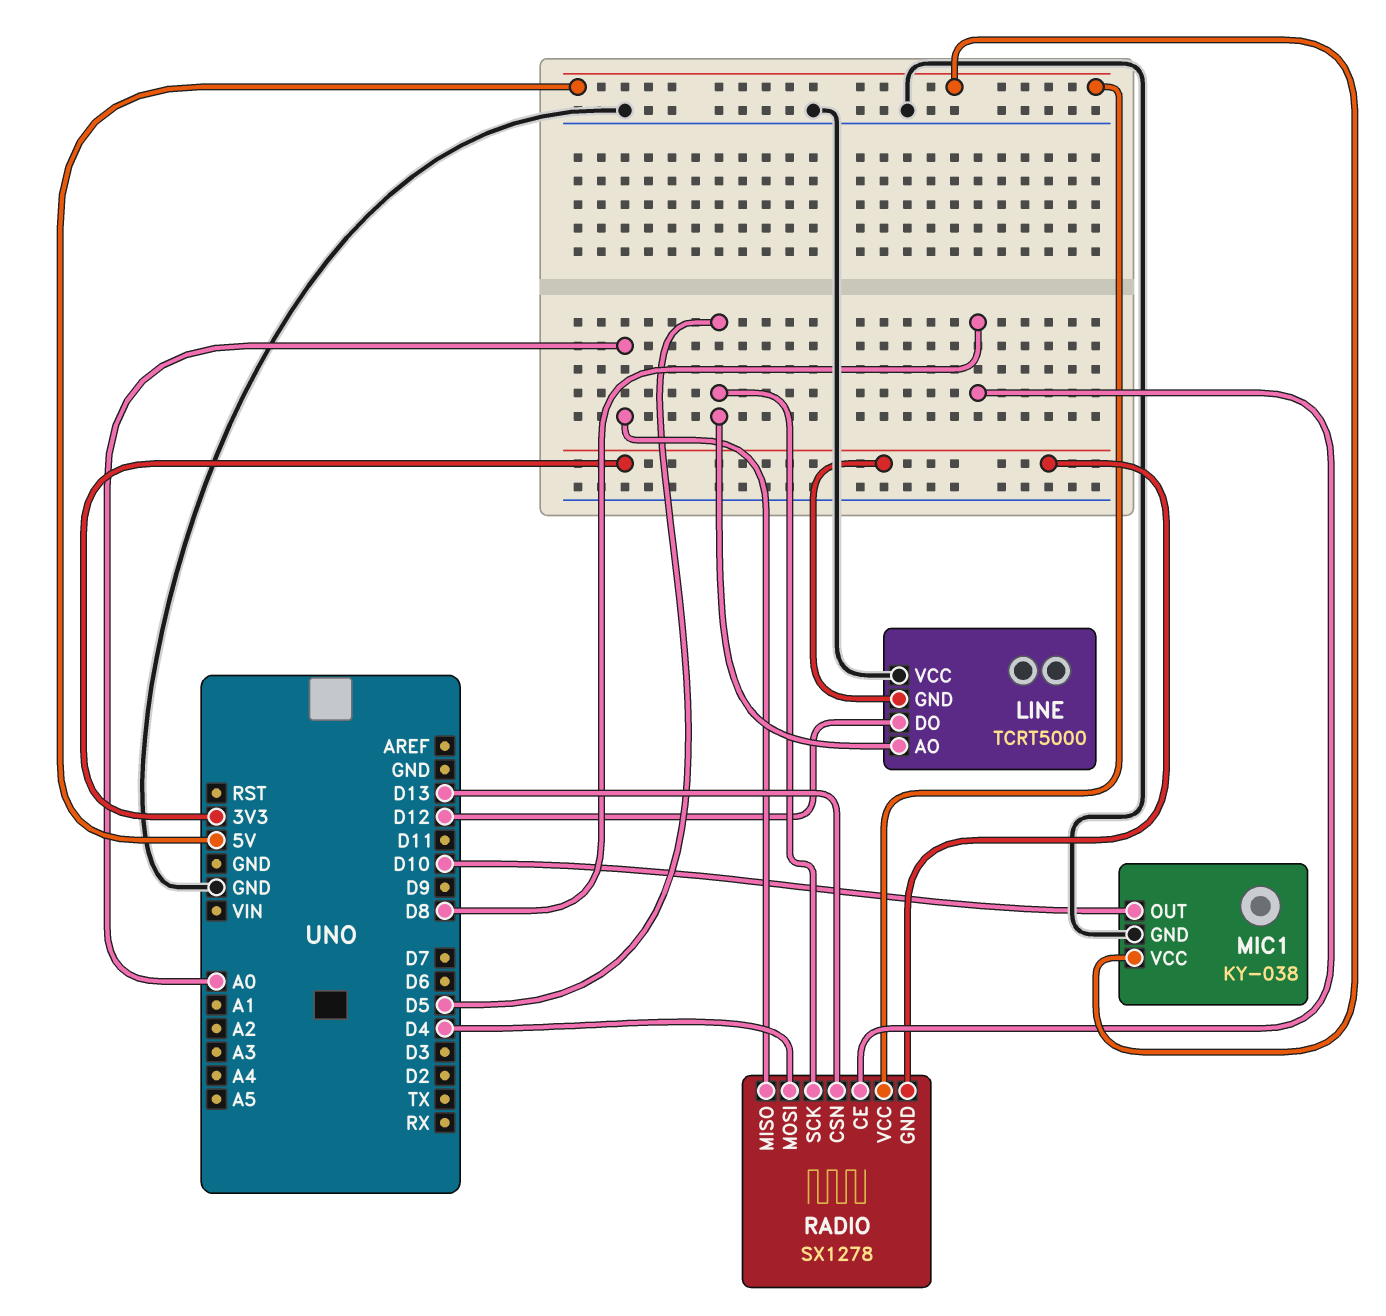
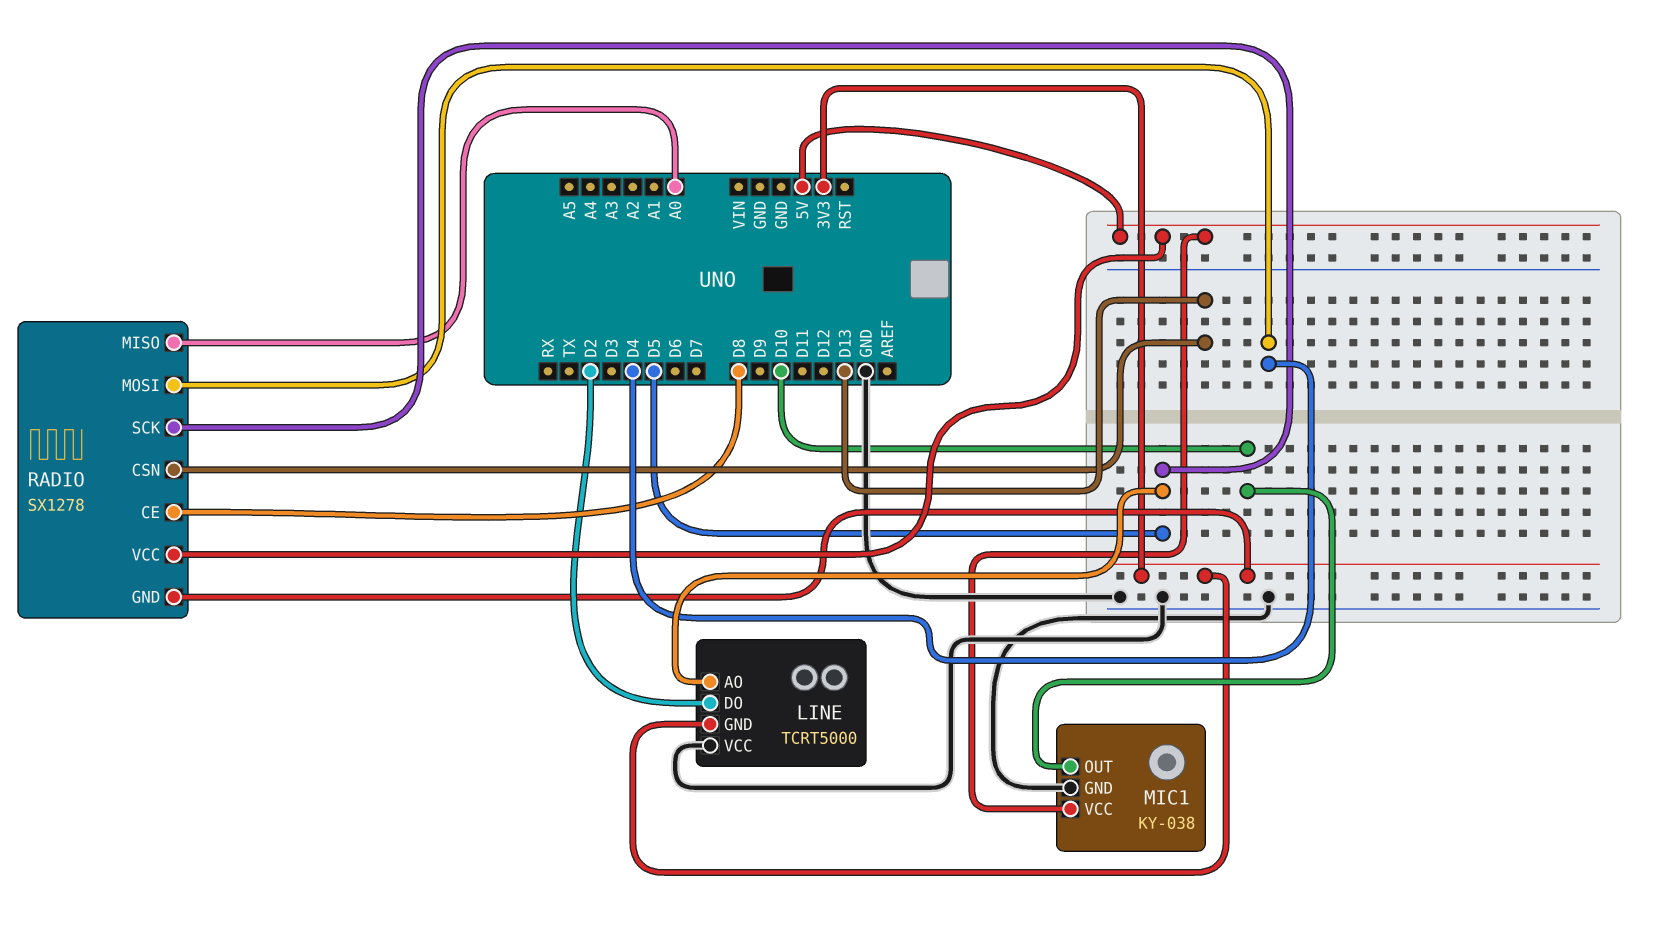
LINE pin DO: D12 -> D2

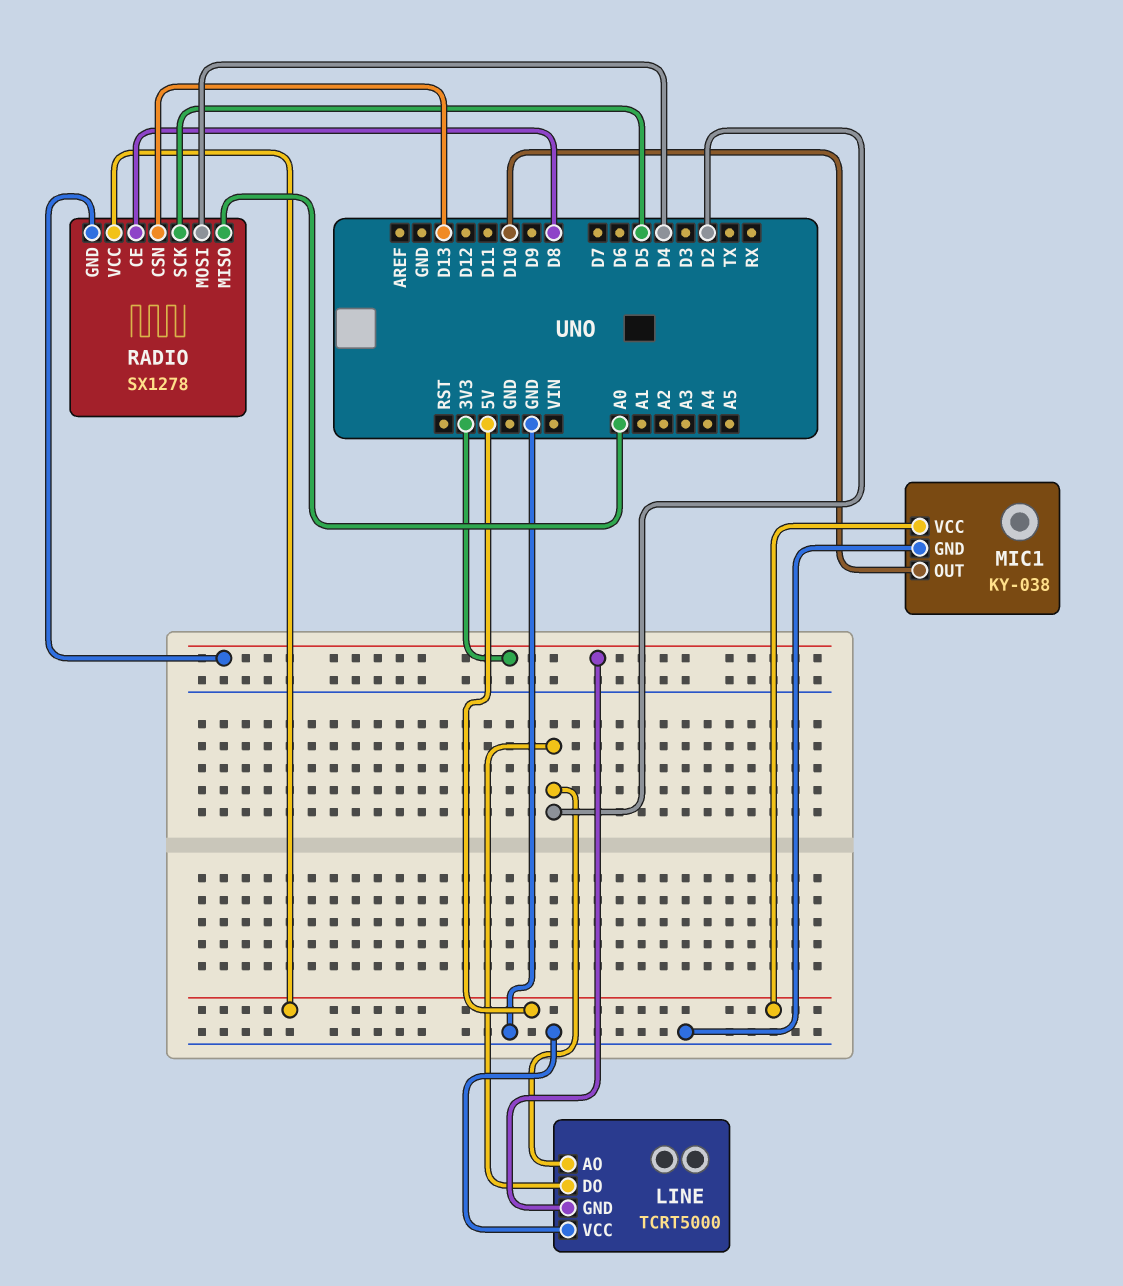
LINE pin AO: D5 -> D2

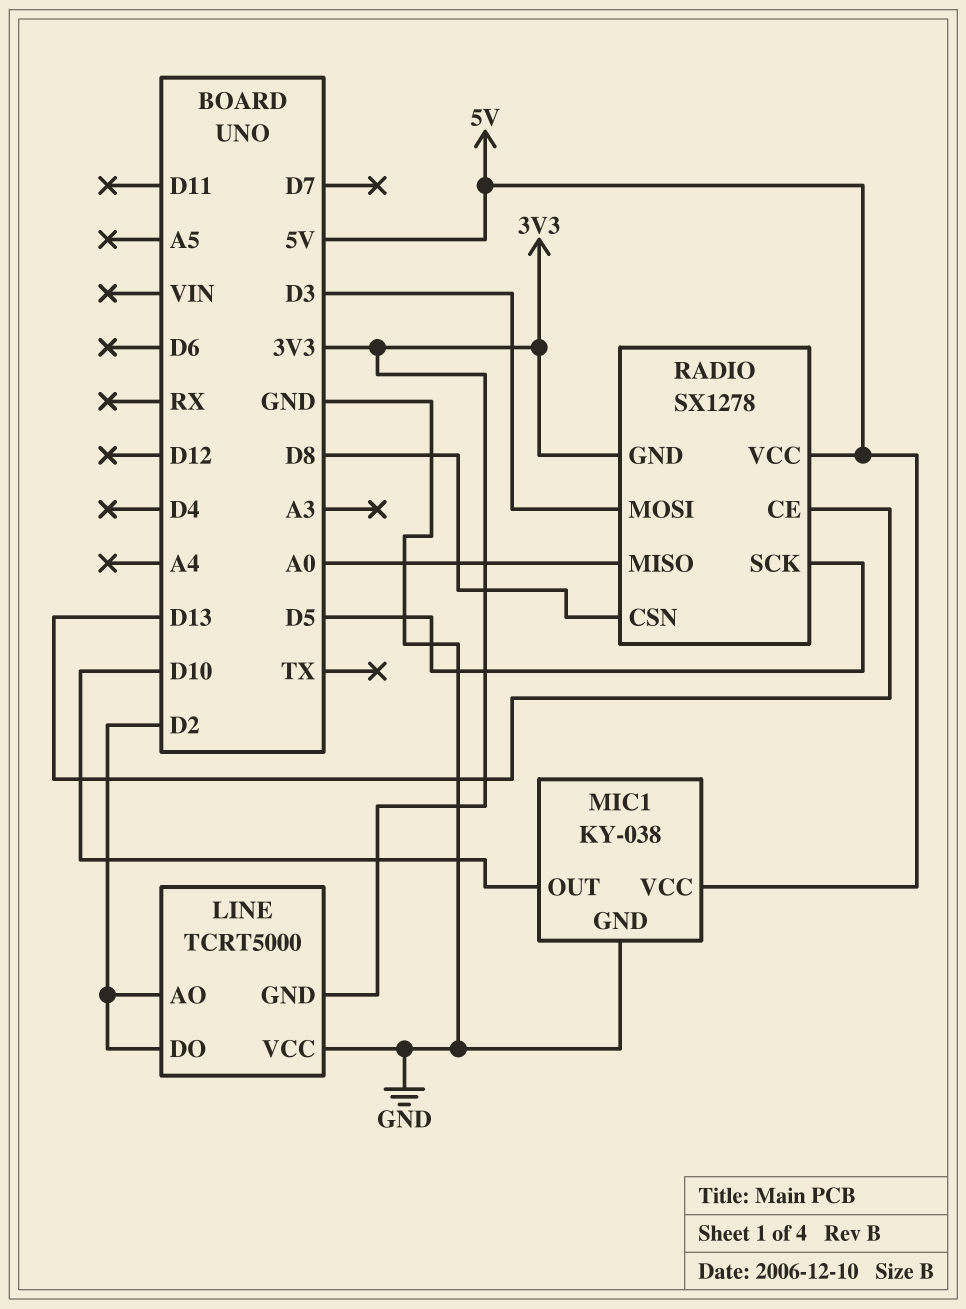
RADIO pin CE: D8 -> D13
RADIO pin CSN: D13 -> D8
RADIO pin MOSI: D4 -> D3

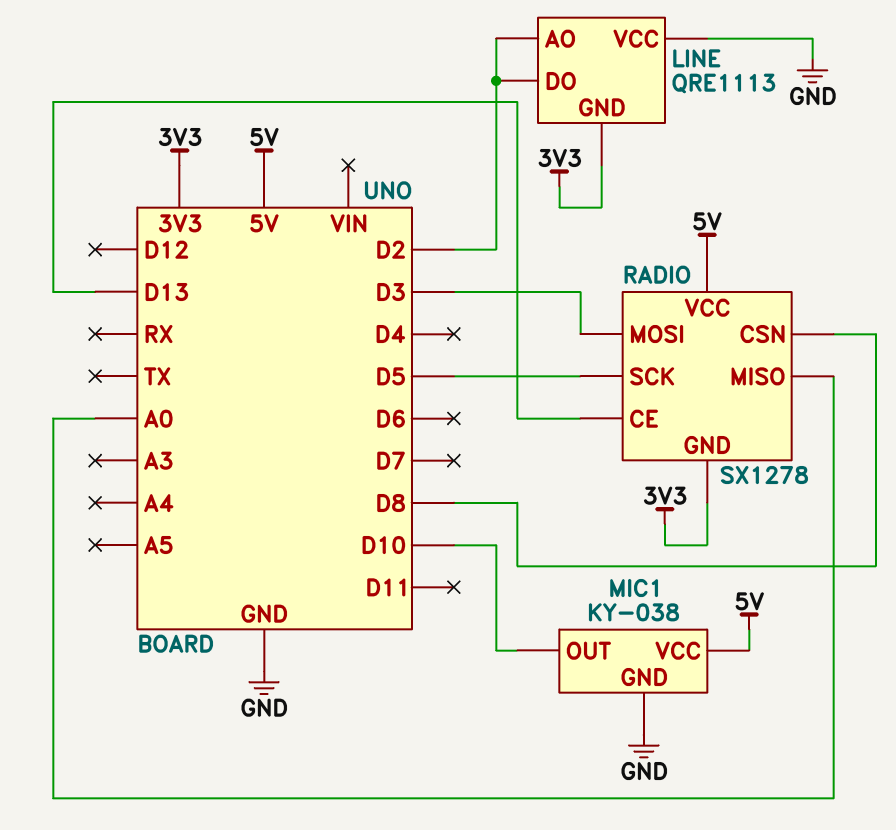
LINE: TCRT5000 -> QRE1113

